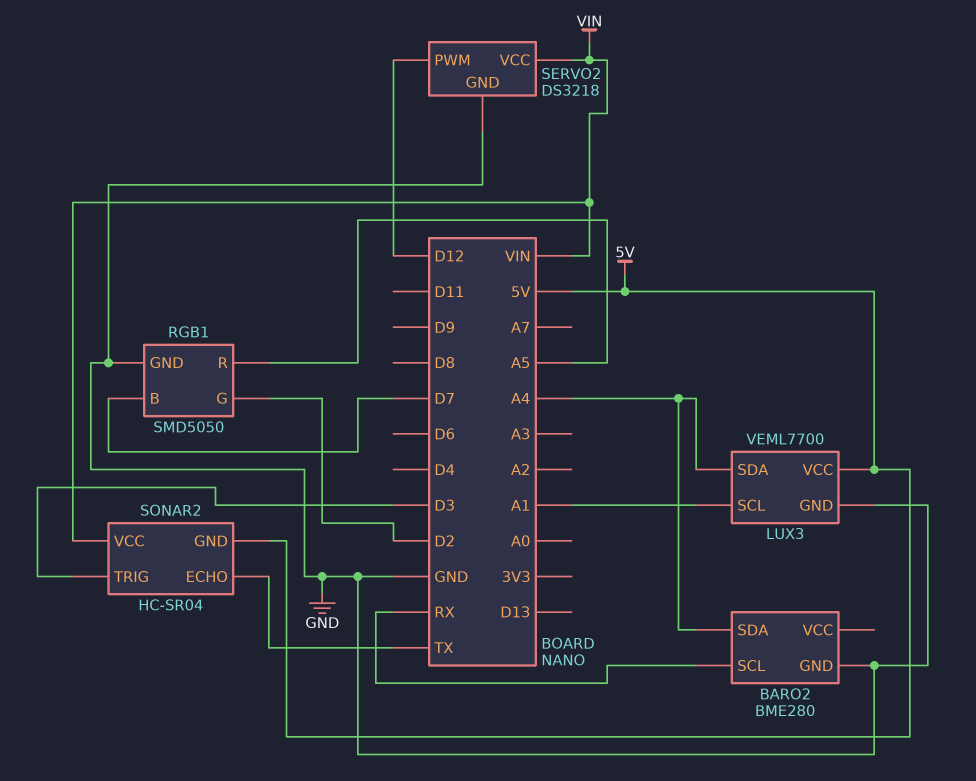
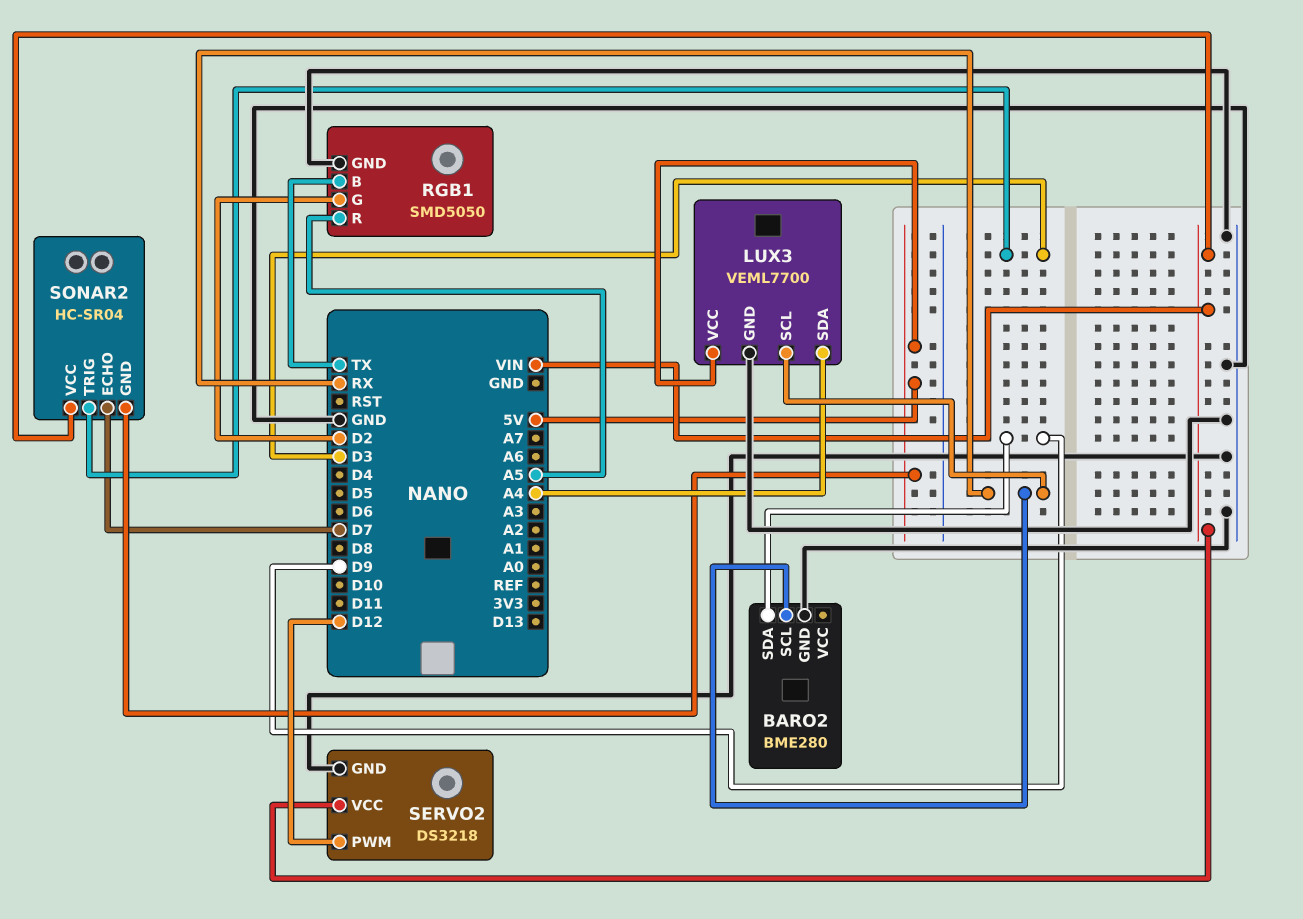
BARO2 pin SDA: A4 -> D9
LUX3 pin SCL: A1 -> RX
RGB1 pin B: D7 -> TX
SONAR2 pin ECHO: TX -> D7

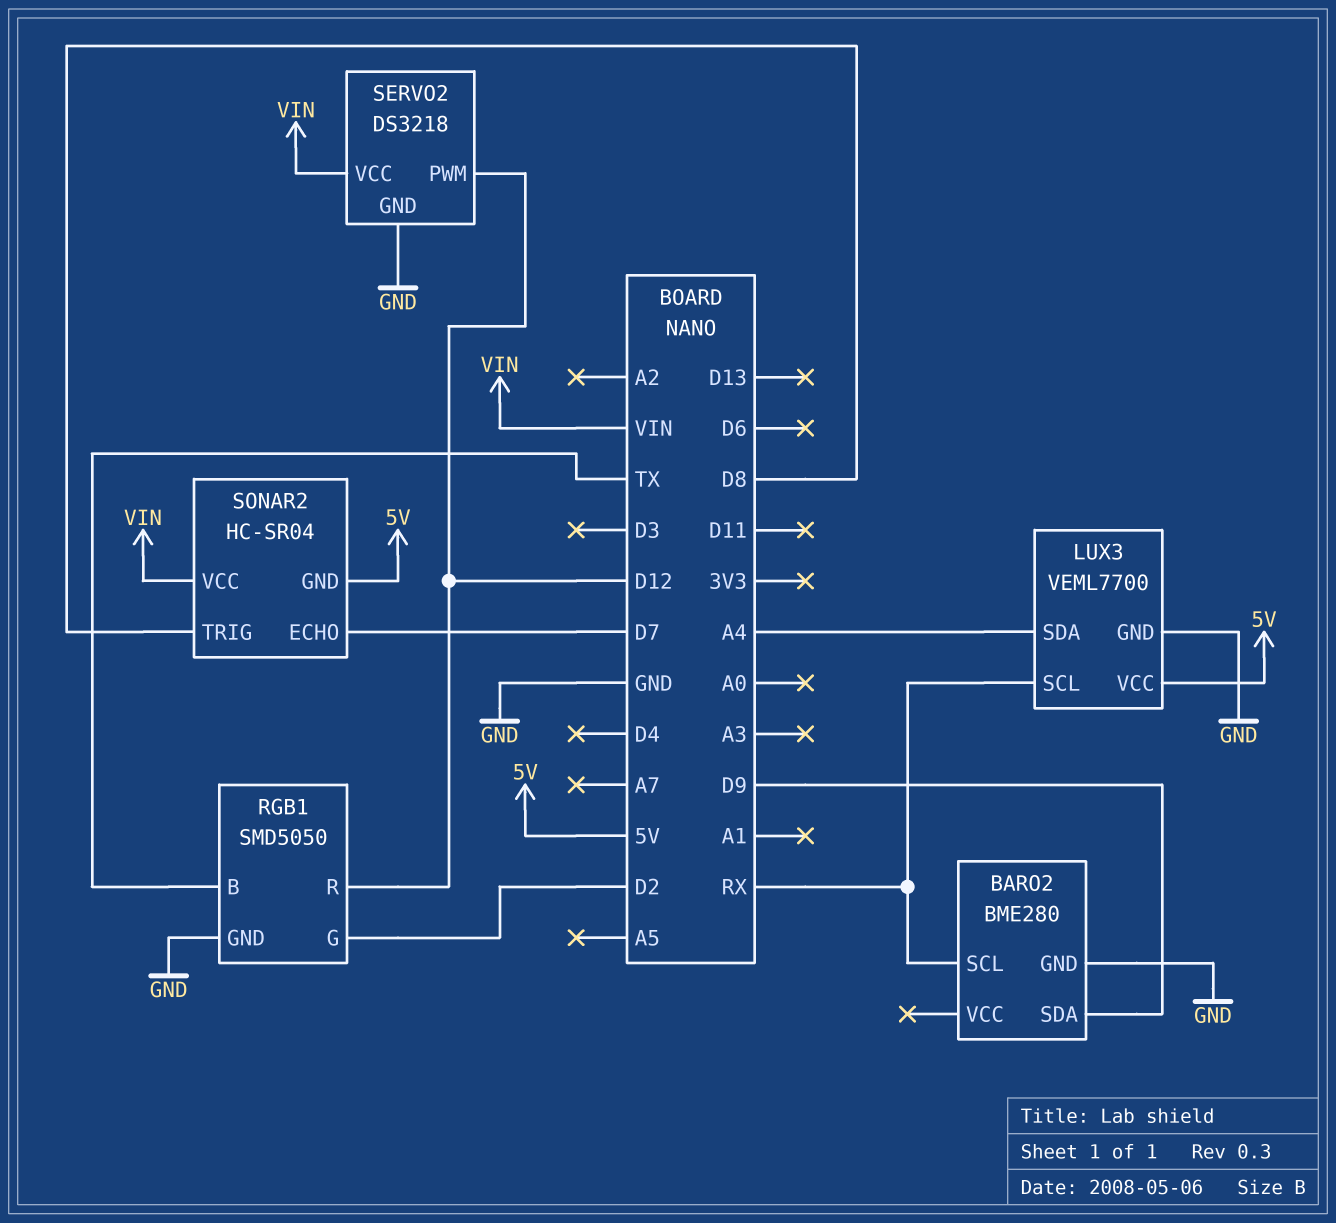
RGB1 pin R: A5 -> D12
SONAR2 pin TRIG: D3 -> D8

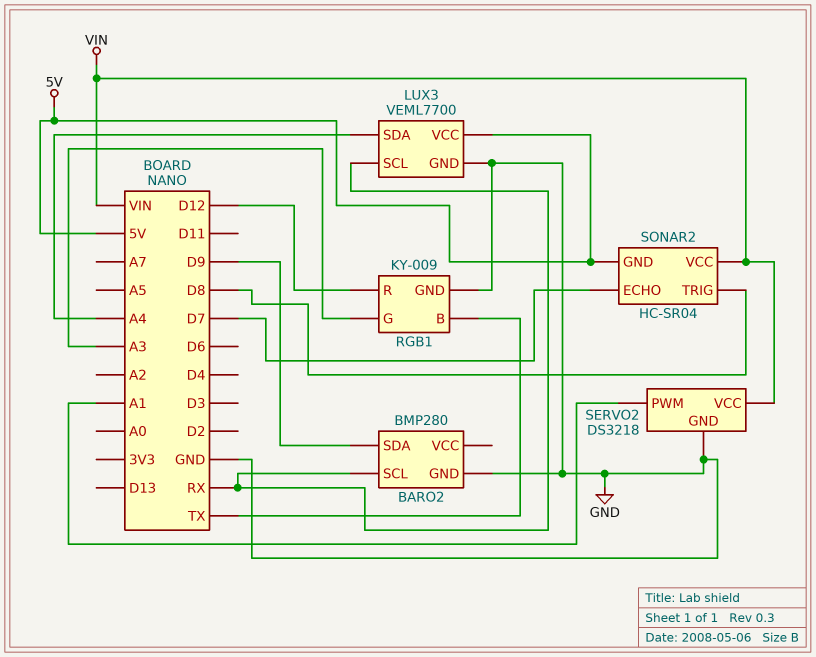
BARO2: BME280 -> BMP280
RGB1: SMD5050 -> KY-009
RGB1 pin G: D2 -> A3
SERVO2 pin PWM: D12 -> A1

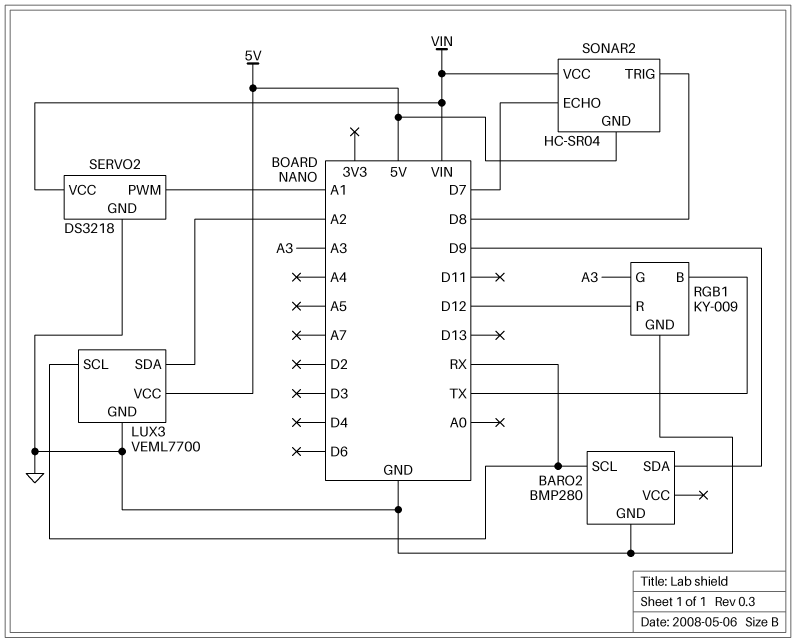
LUX3 pin SDA: A4 -> A2

